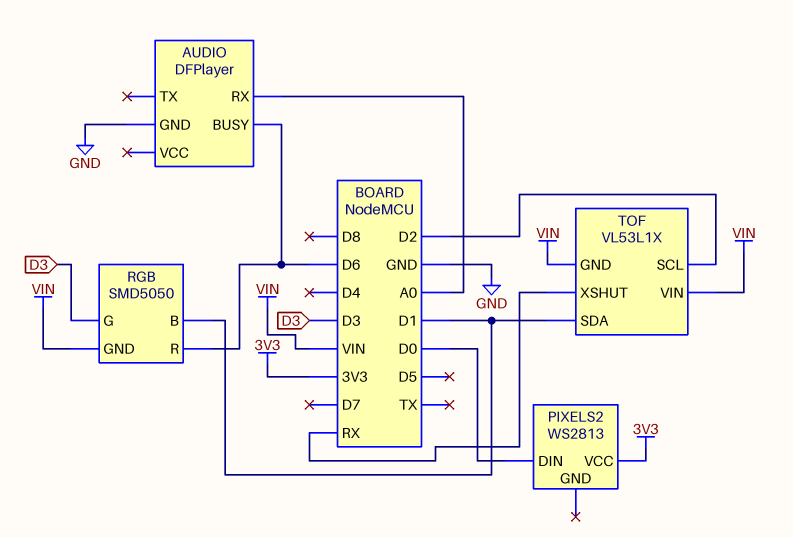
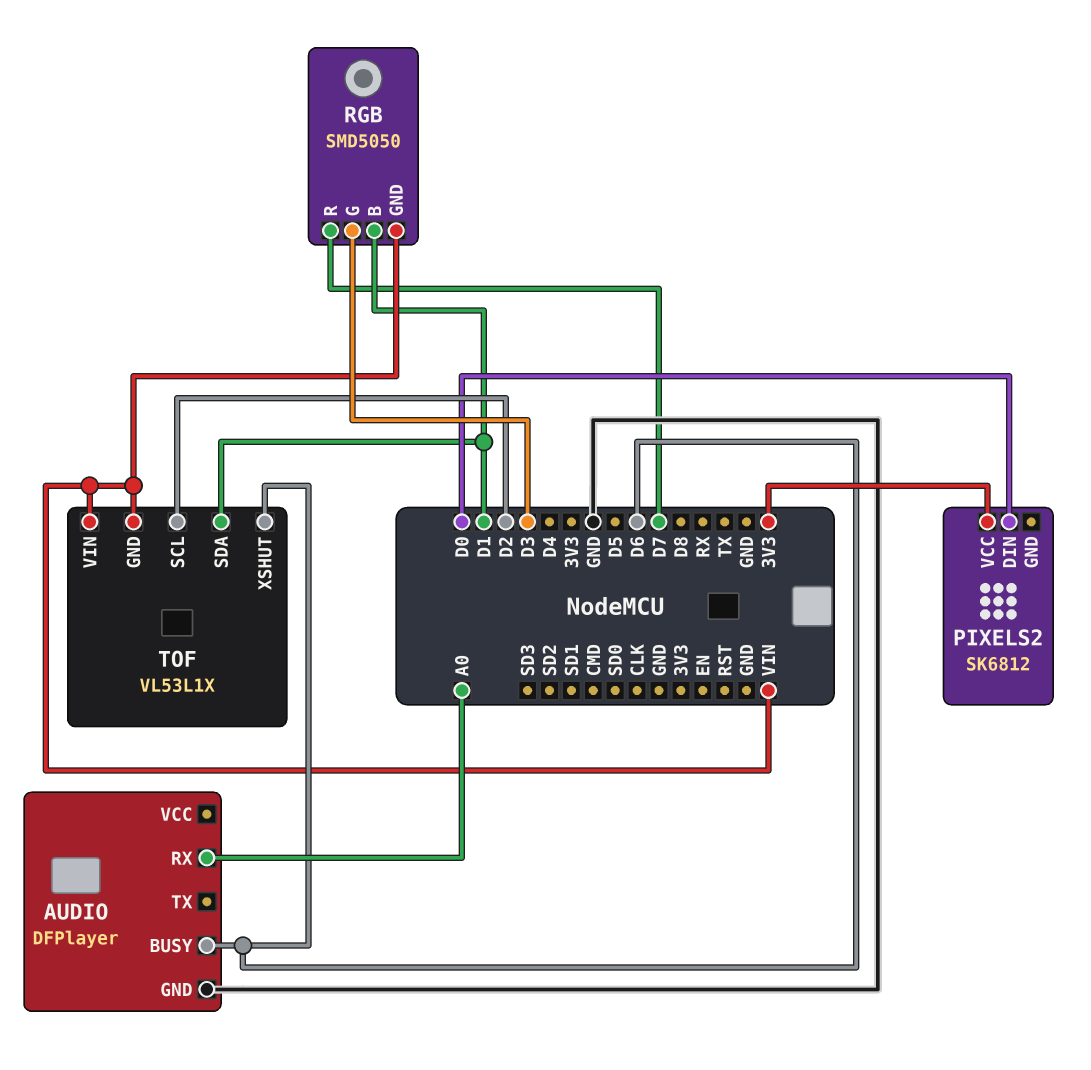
PIXELS2: WS2813 -> SK6812
RGB pin R: D6 -> D7
TOF pin XSHUT: RX -> D6

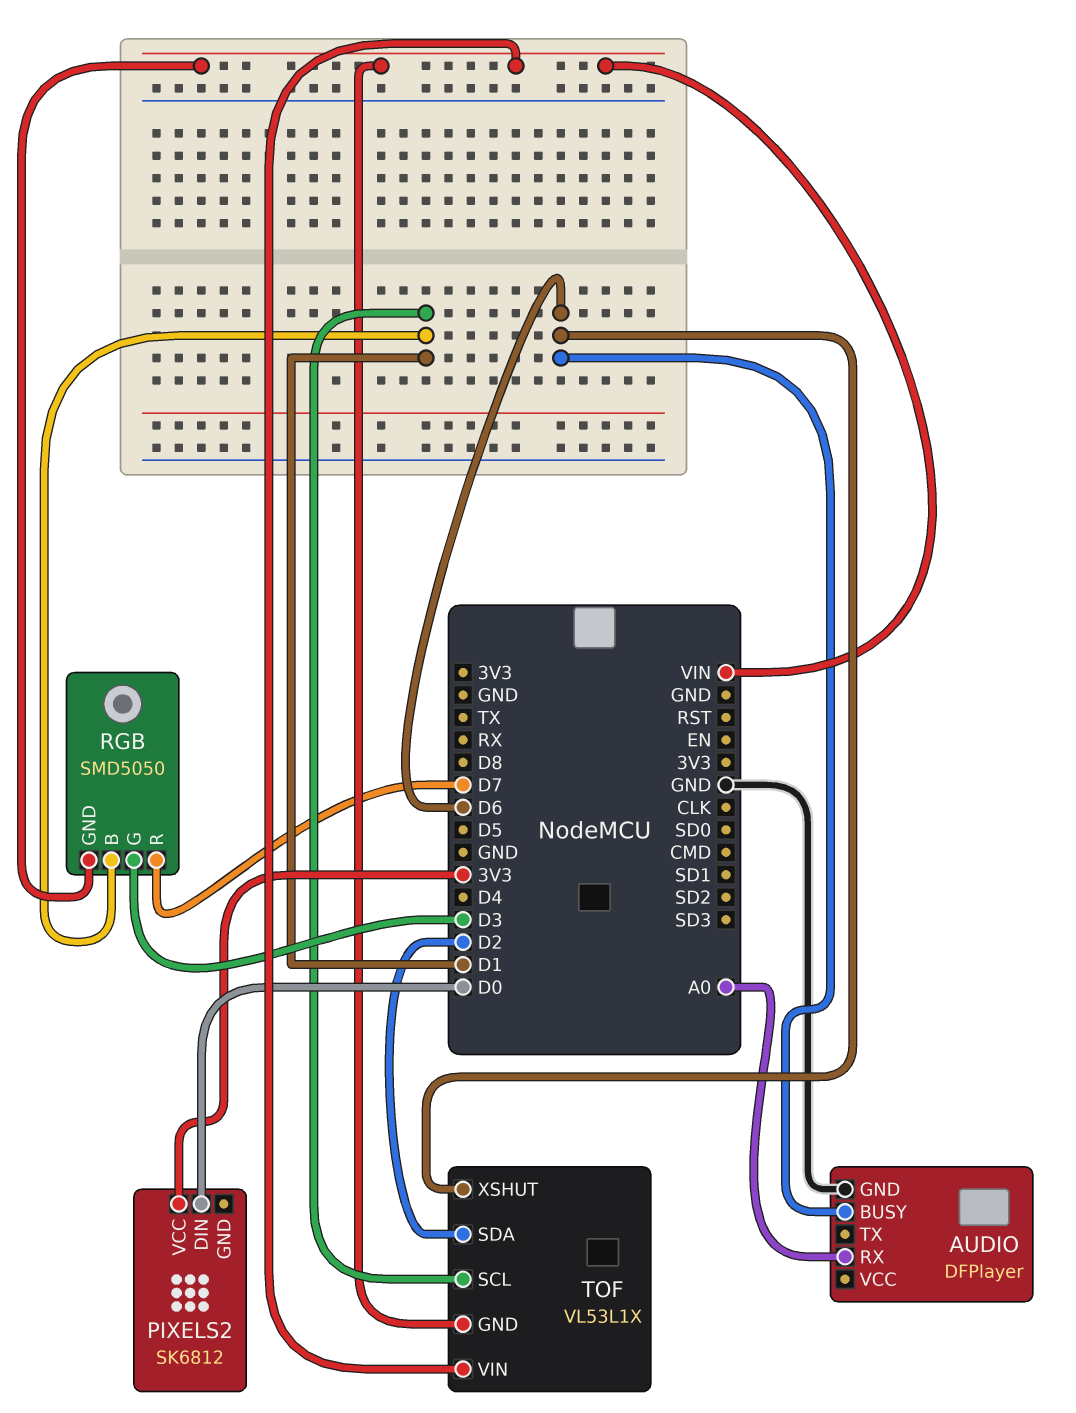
TOF pin SCL: D2 -> D1
TOF pin SDA: D1 -> D2

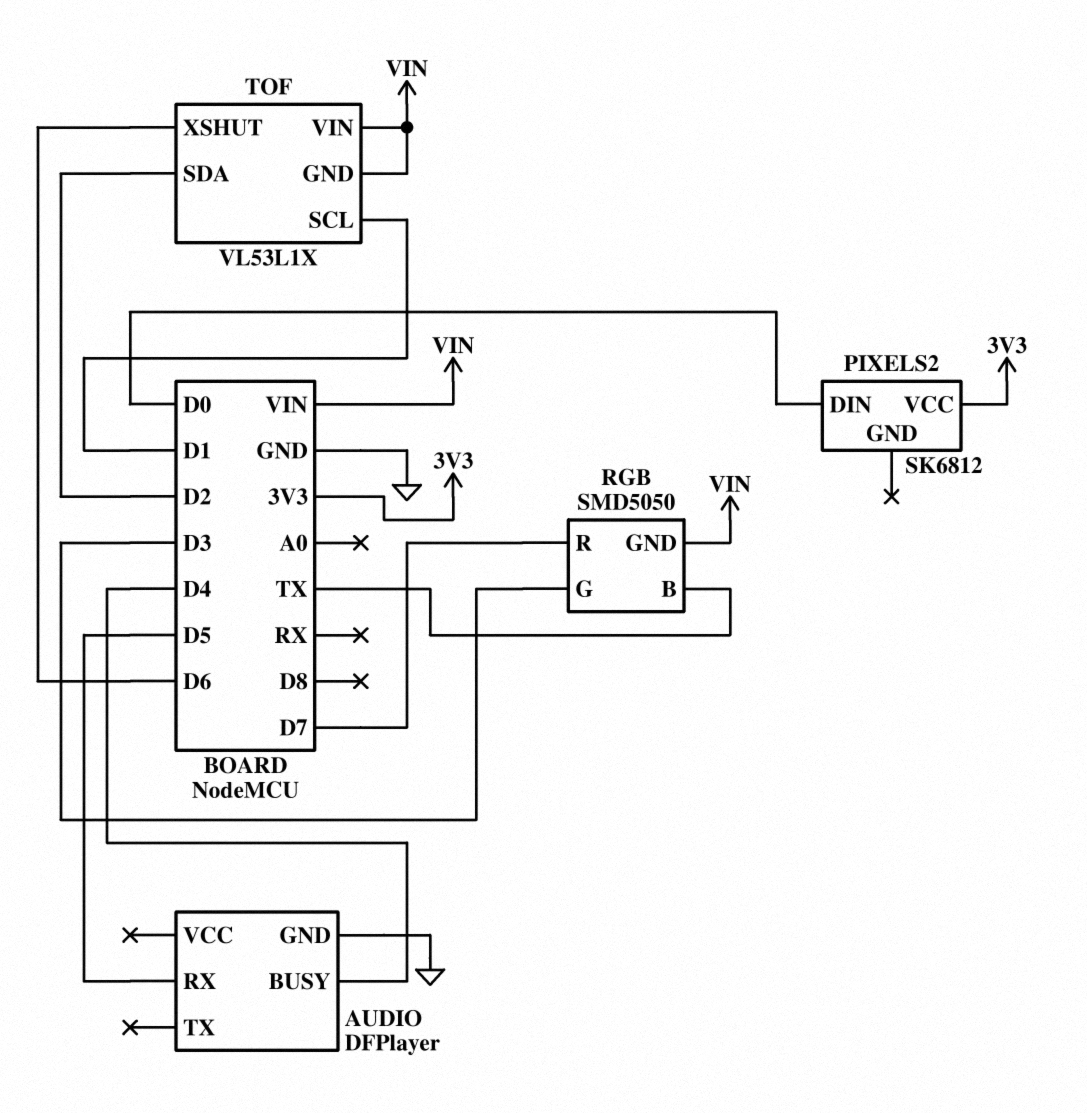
AUDIO pin BUSY: D6 -> D4
AUDIO pin RX: A0 -> D5
RGB pin B: D1 -> TX

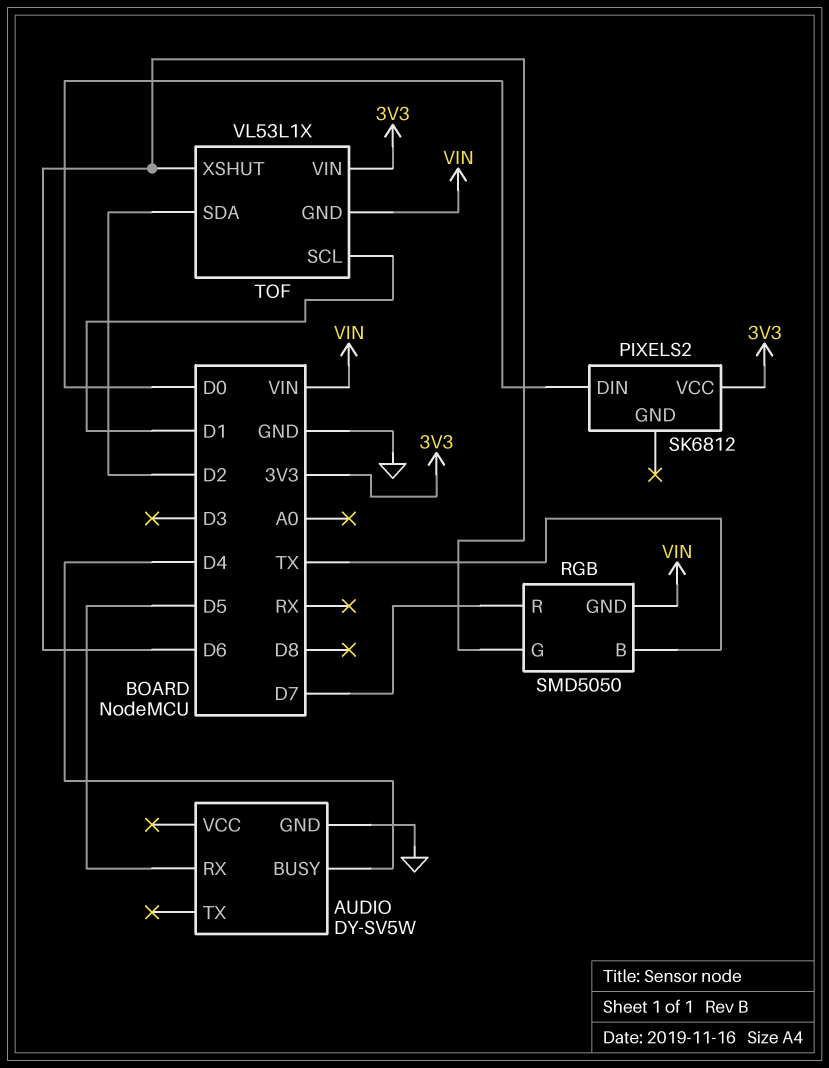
AUDIO: DFPlayer -> DY-SV5W
RGB pin G: D3 -> D6
TOF pin VIN: VIN -> 3V3

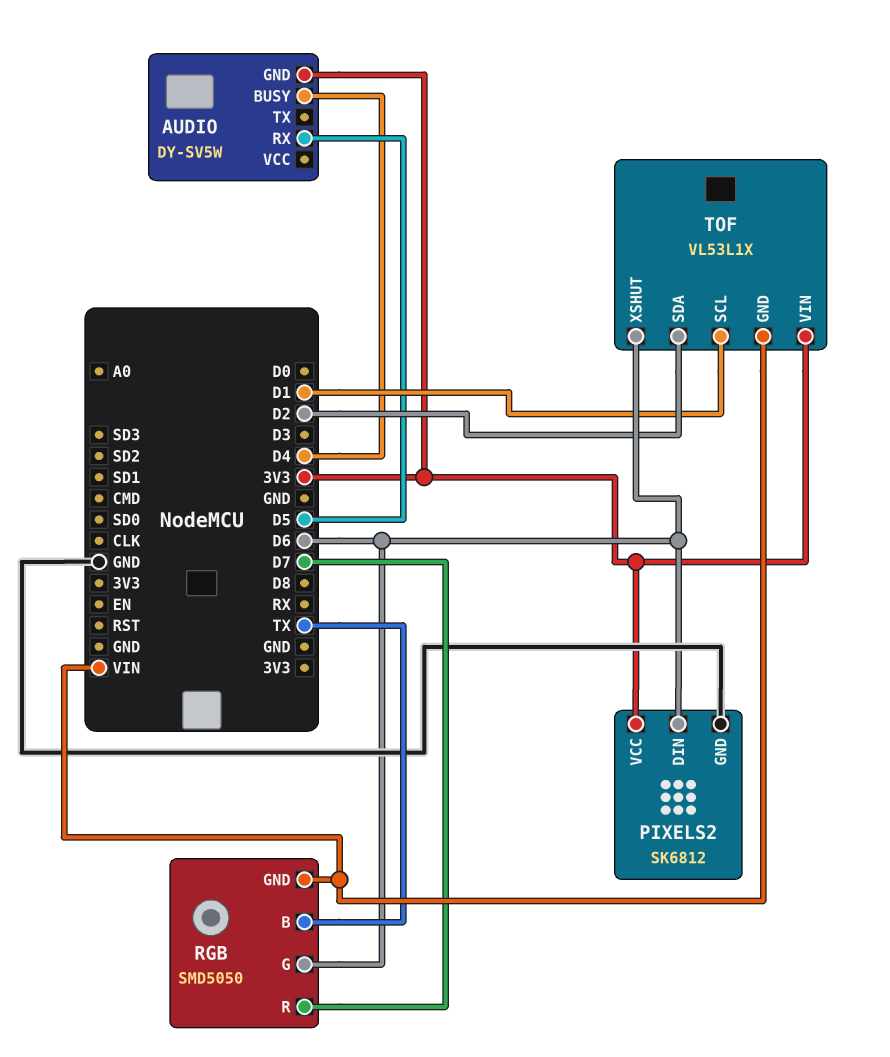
AUDIO pin GND: GND -> 3V3
PIXELS2 pin DIN: D0 -> D6
PIXELS2 pin GND: none -> GND

